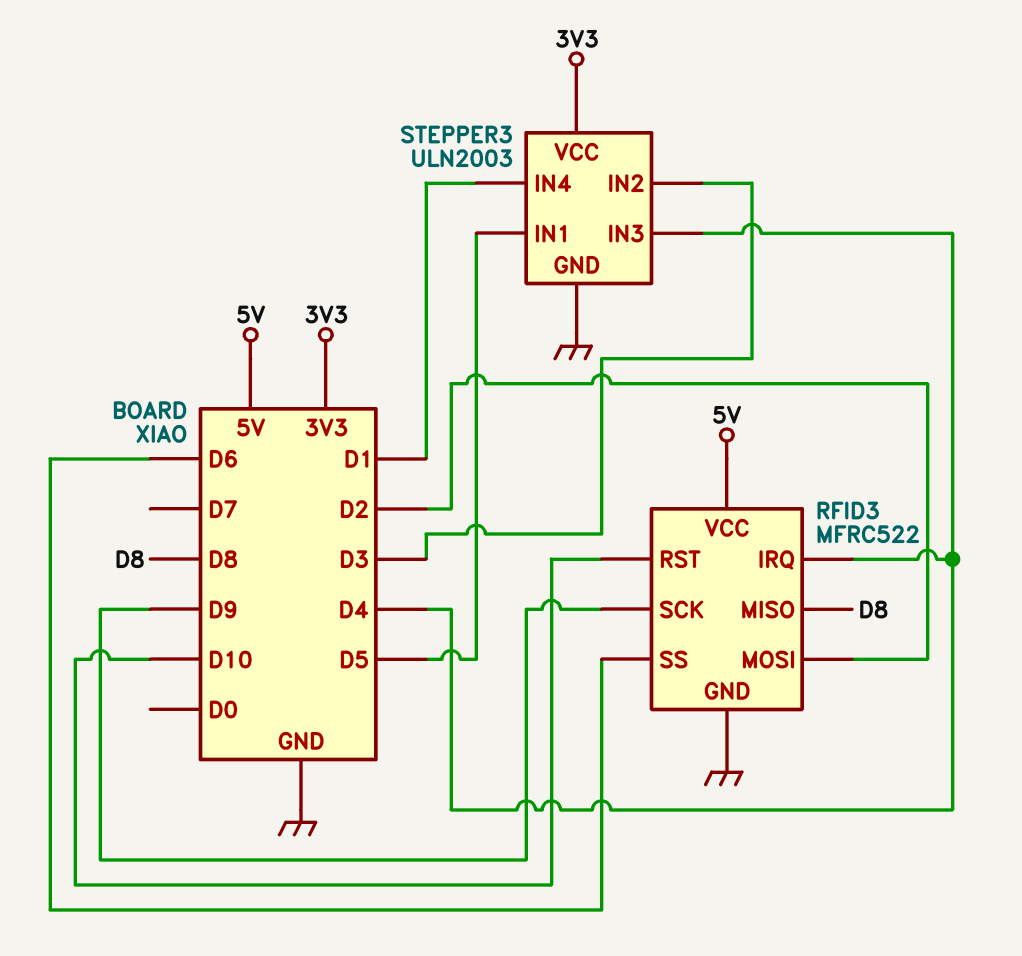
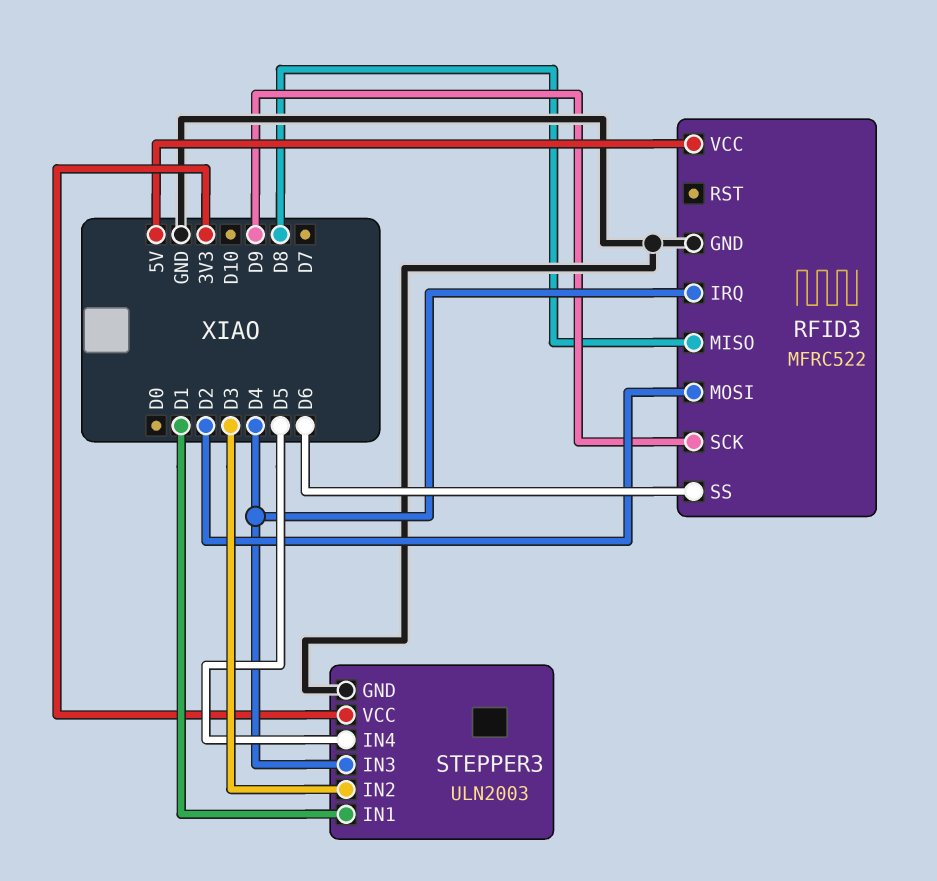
RFID3 pin RST: D10 -> none
STEPPER3 pin IN1: D5 -> D1
STEPPER3 pin IN4: D1 -> D5

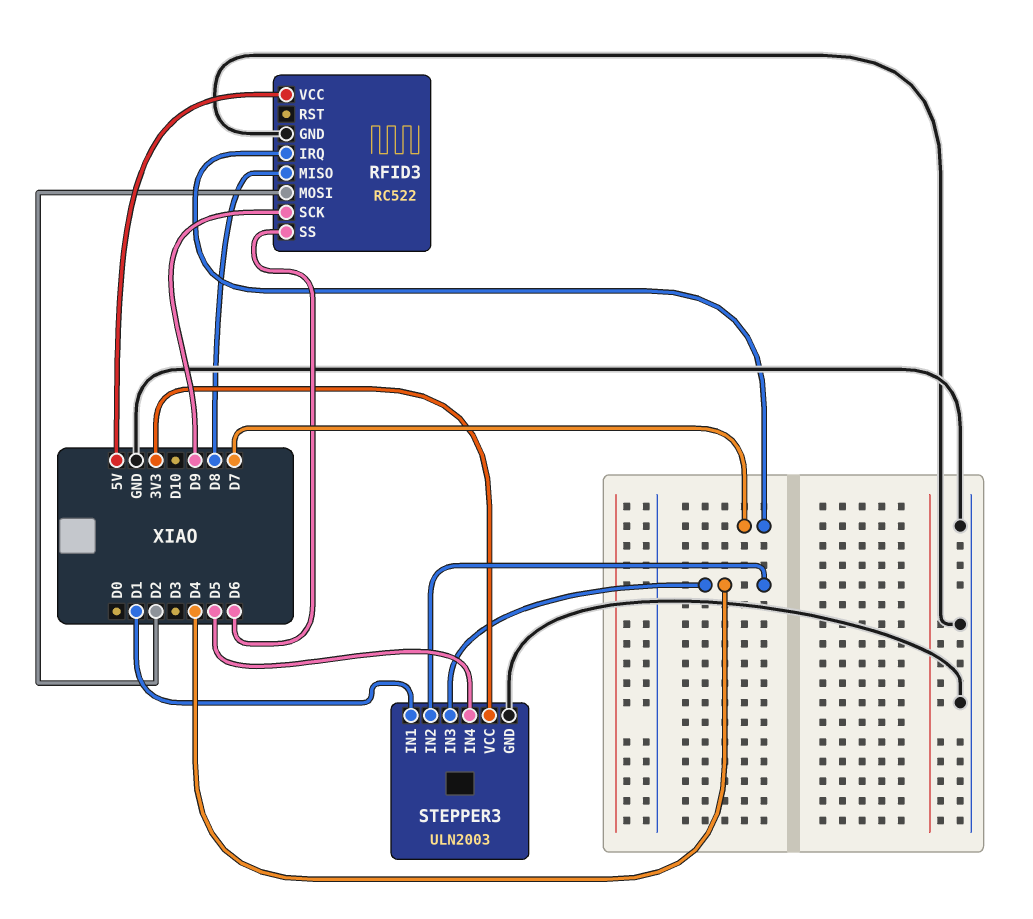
RFID3: MFRC522 -> RC522
RFID3 pin IRQ: D4 -> D7
STEPPER3 pin IN2: D3 -> D4

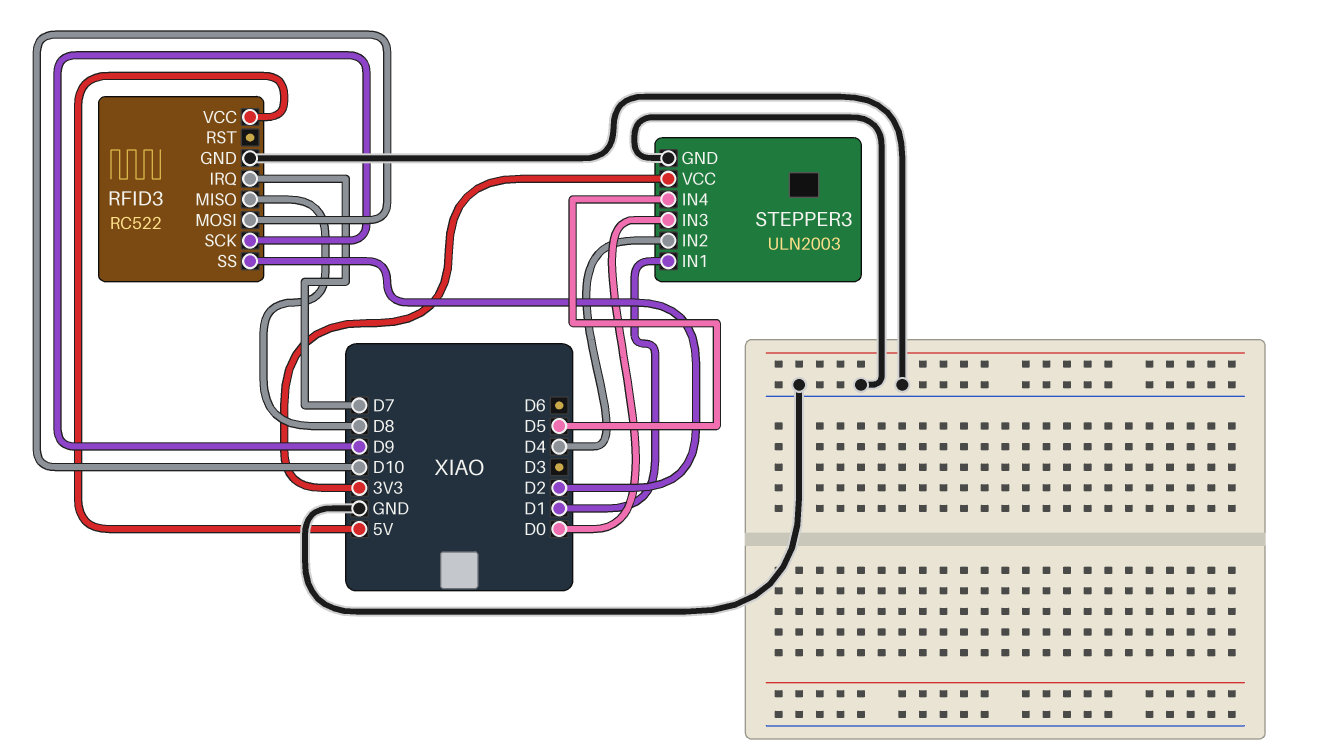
RFID3 pin MOSI: D2 -> D10
RFID3 pin SS: D6 -> D2
STEPPER3 pin IN3: D4 -> D0

